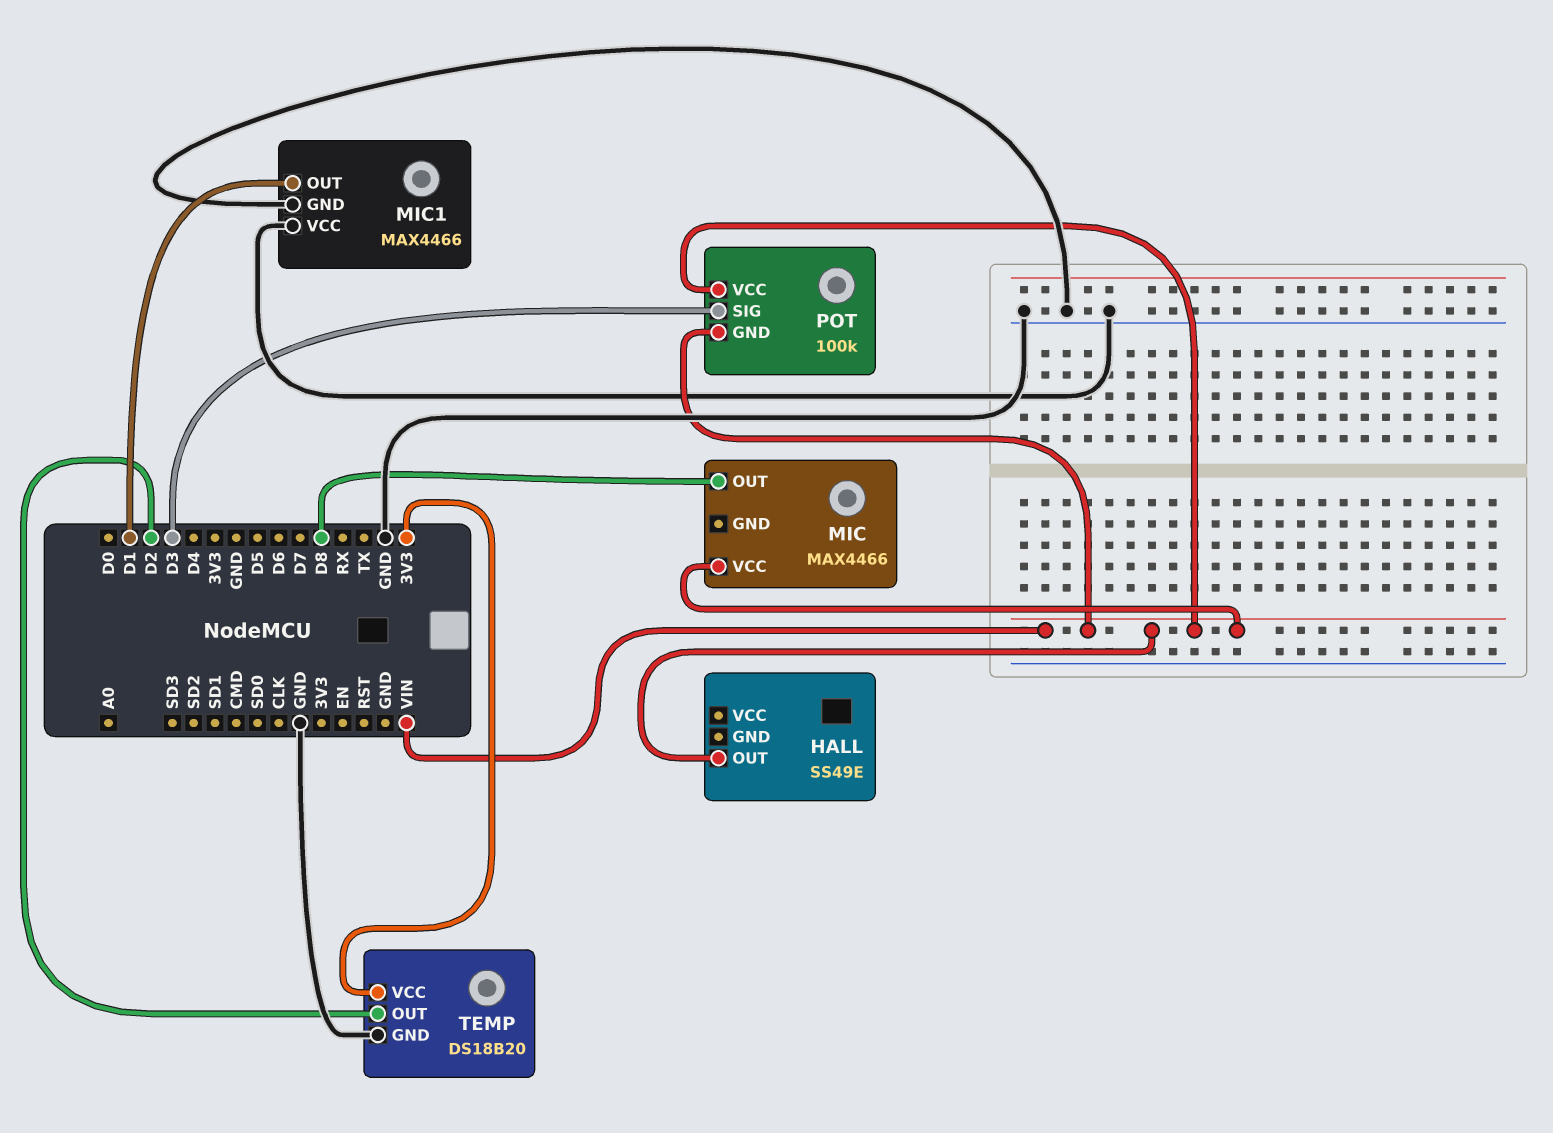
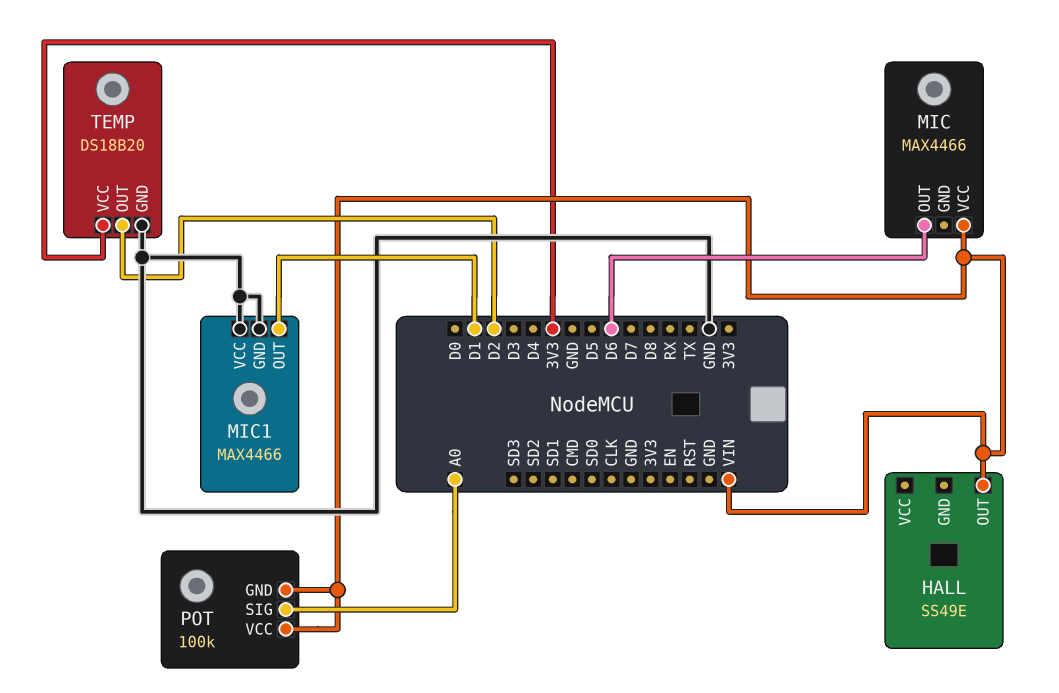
MIC pin OUT: D8 -> D6
POT pin SIG: D3 -> A0

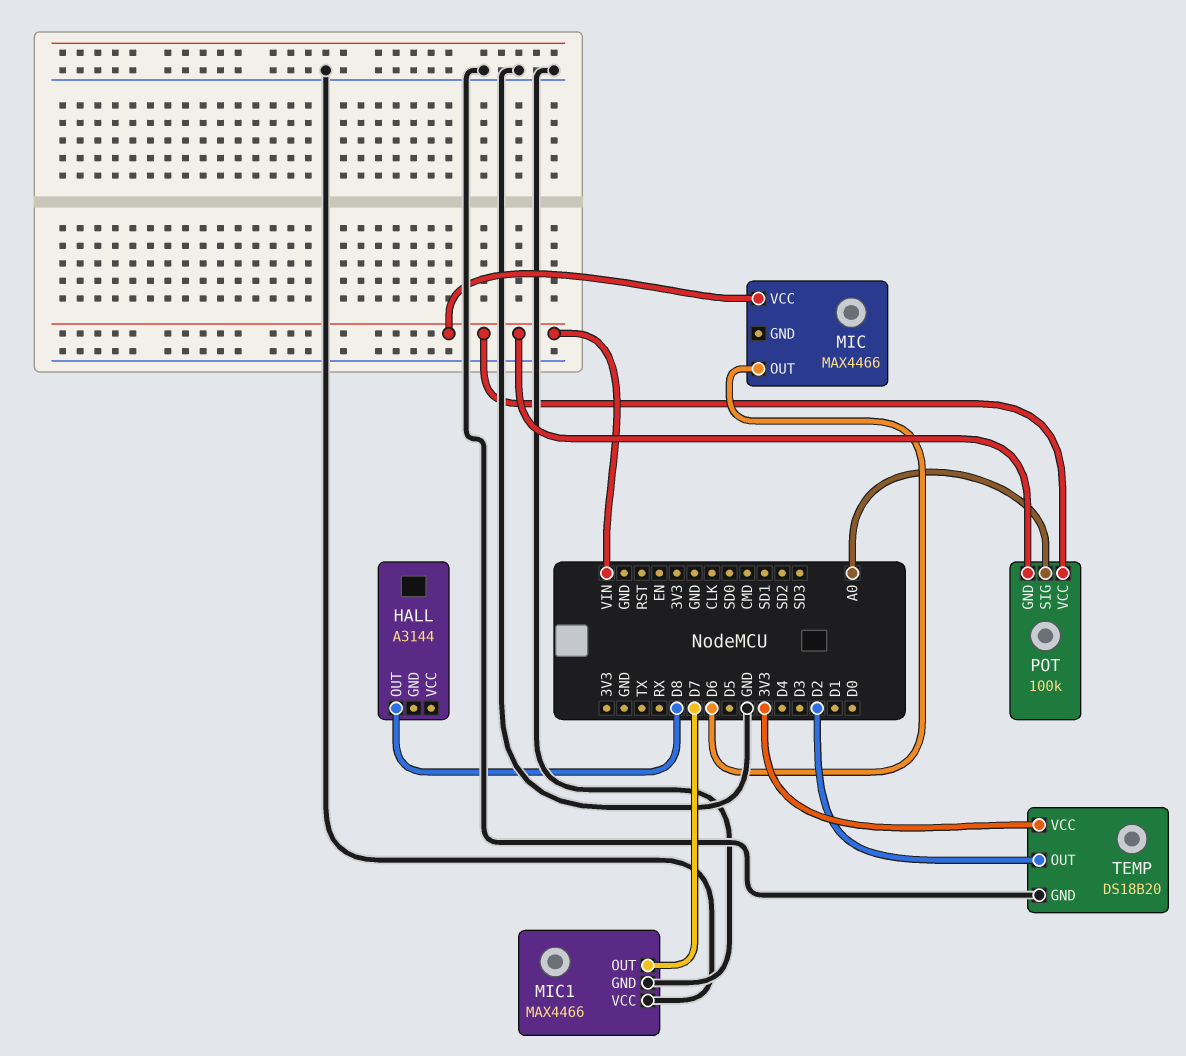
HALL: SS49E -> A3144
HALL pin OUT: VIN -> D8
MIC1 pin OUT: D1 -> D7

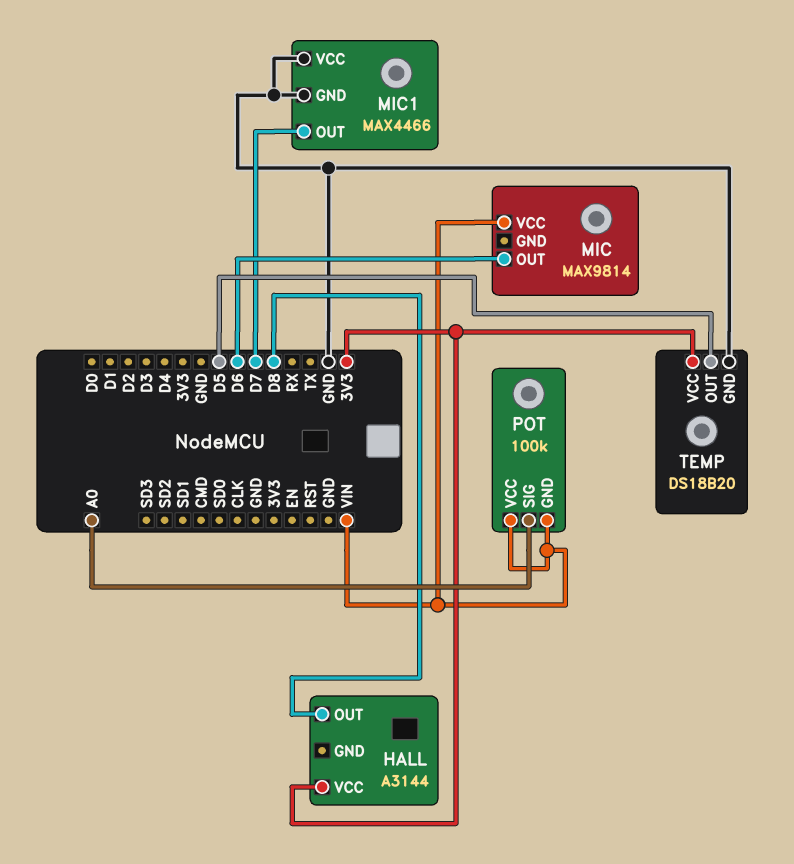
HALL pin VCC: none -> 3V3
MIC: MAX4466 -> MAX9814
TEMP pin OUT: D2 -> D5

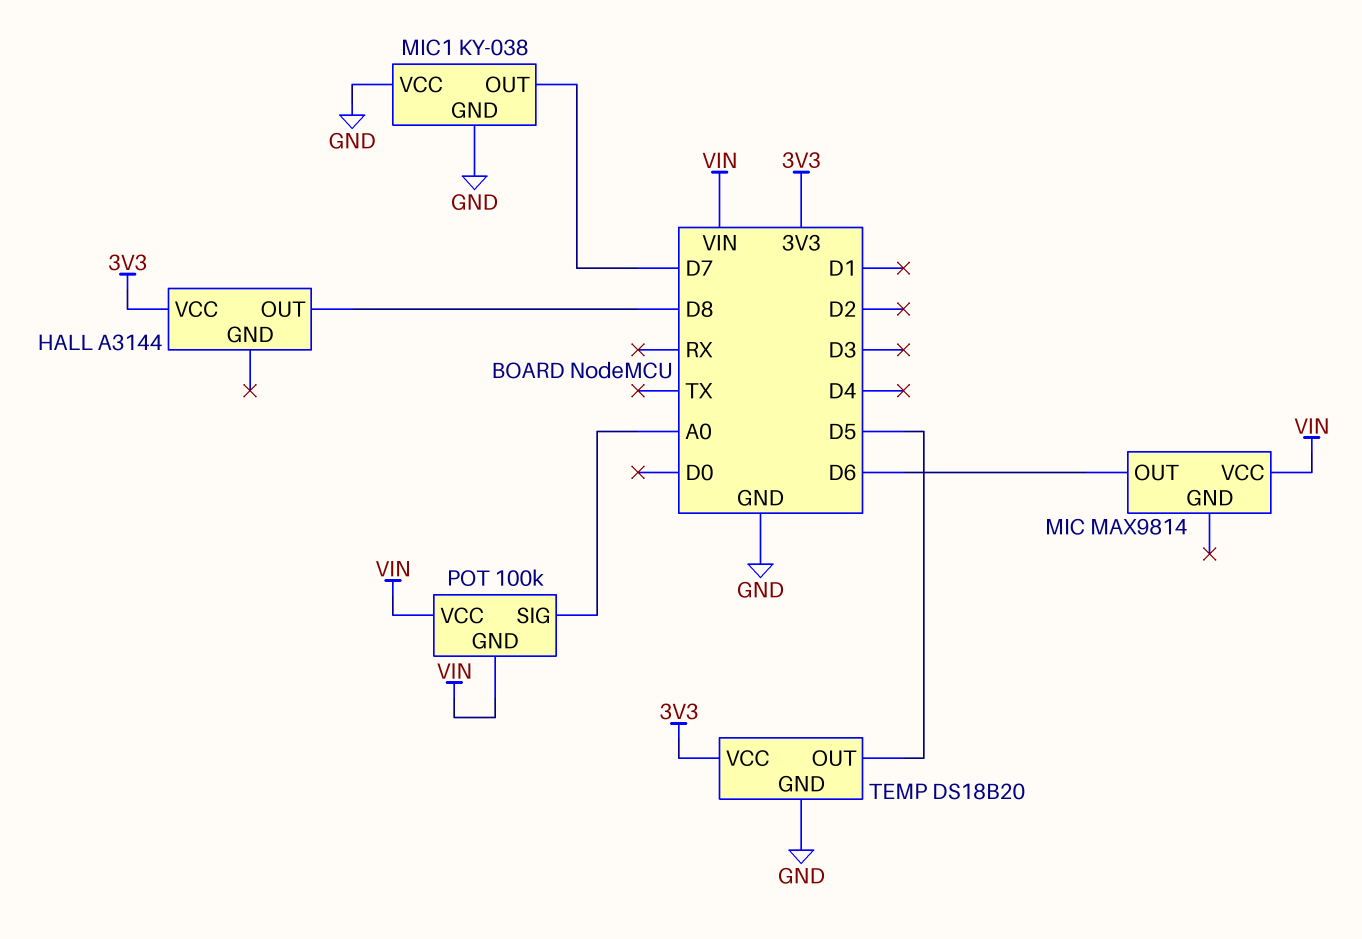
MIC1: MAX4466 -> KY-038

